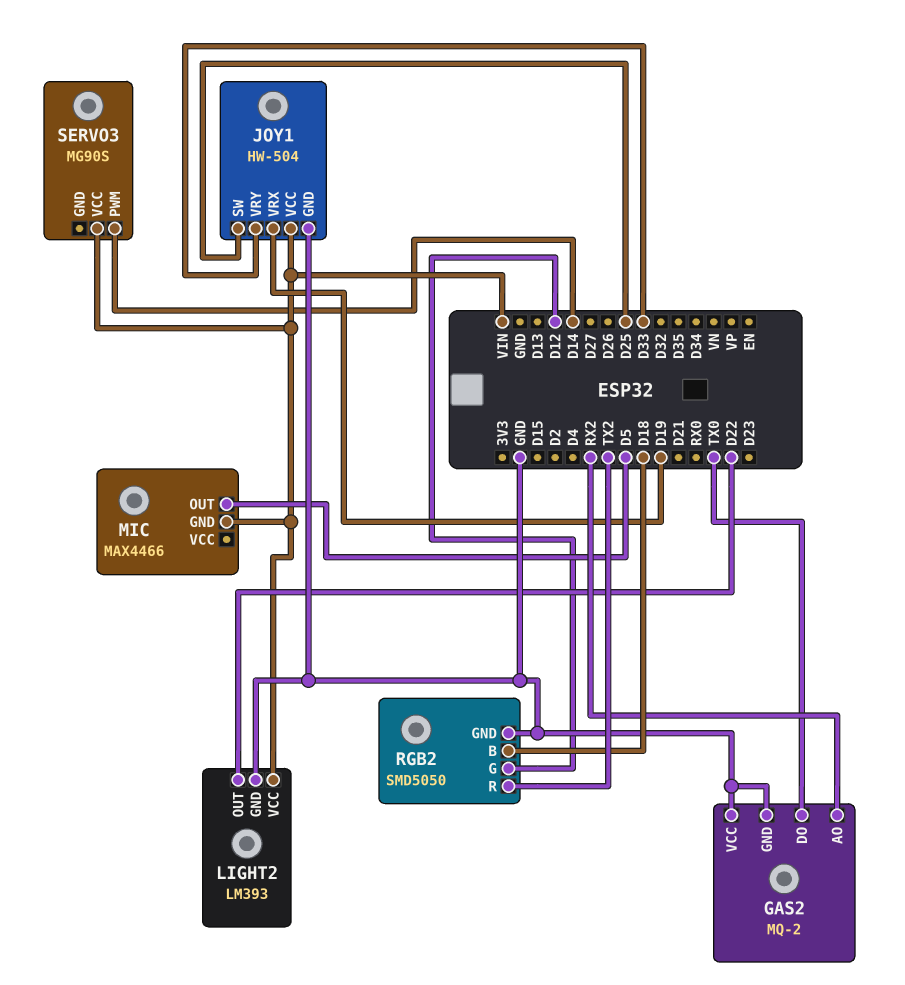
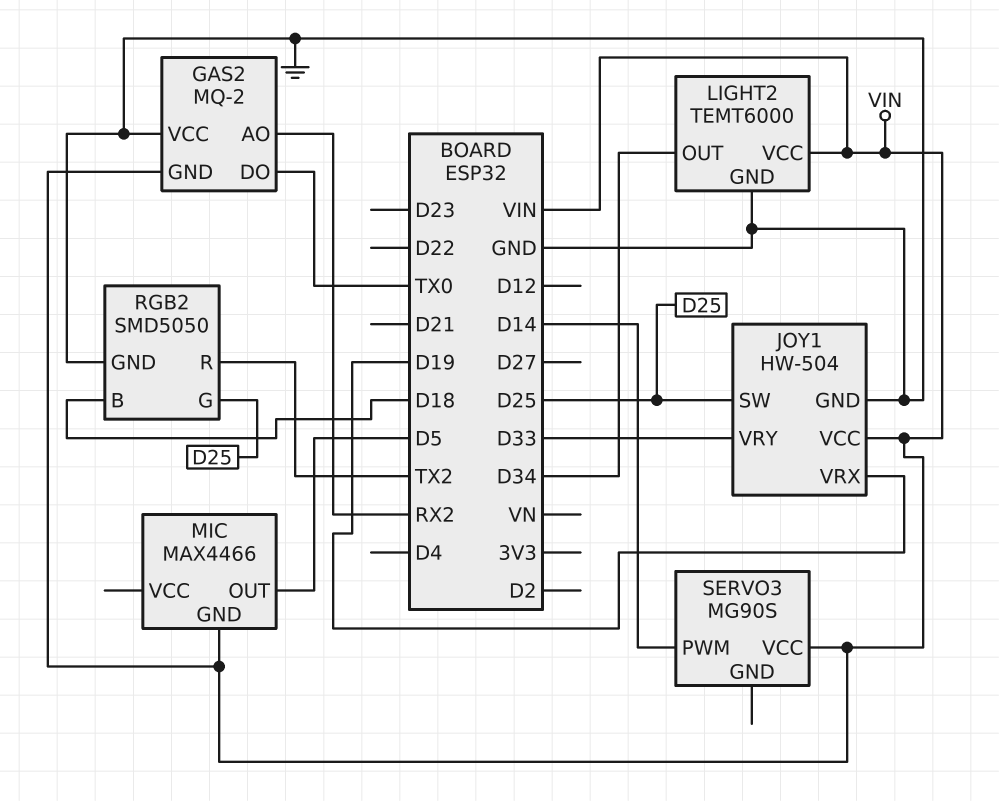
GAS2 pin GND: GND -> VIN
LIGHT2: LM393 -> TEMT6000
LIGHT2 pin OUT: D22 -> D34
RGB2 pin G: D12 -> D25

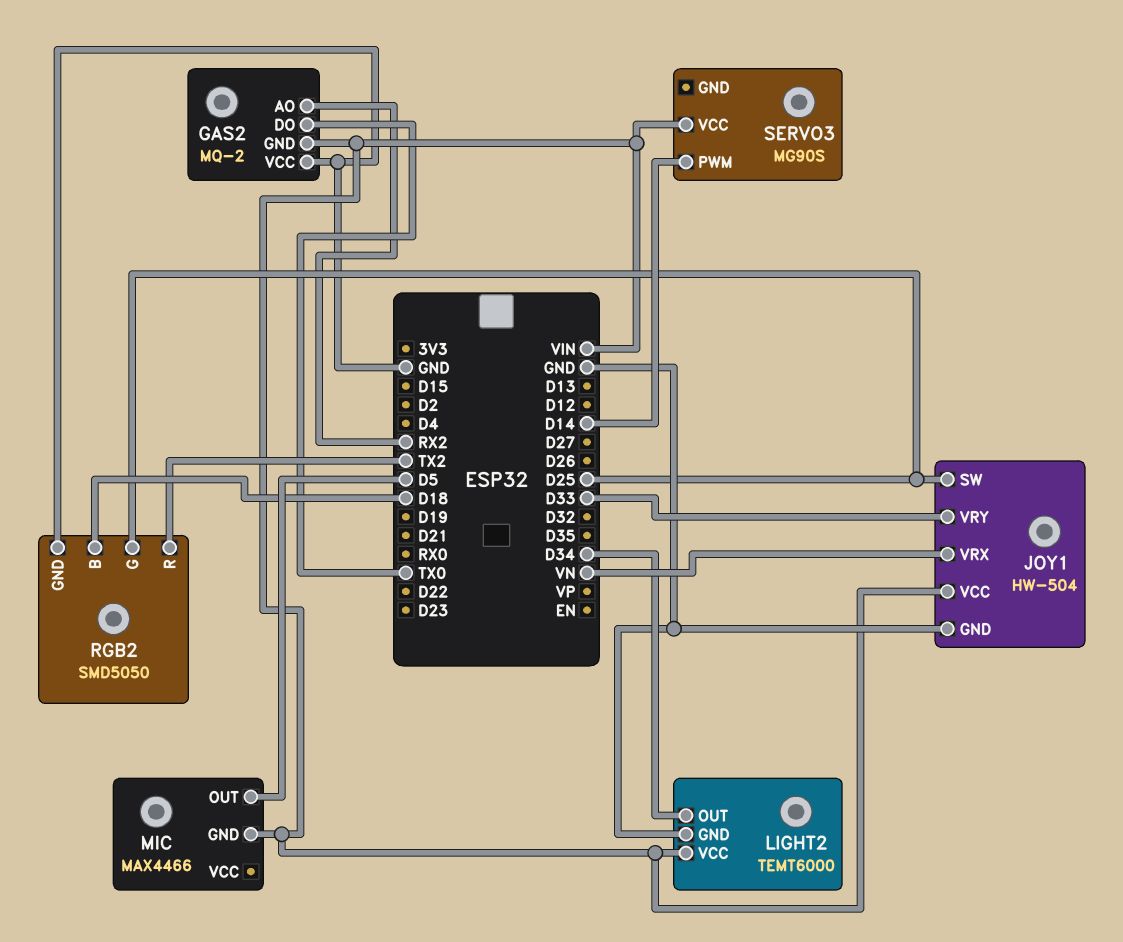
JOY1 pin VRX: D19 -> VN

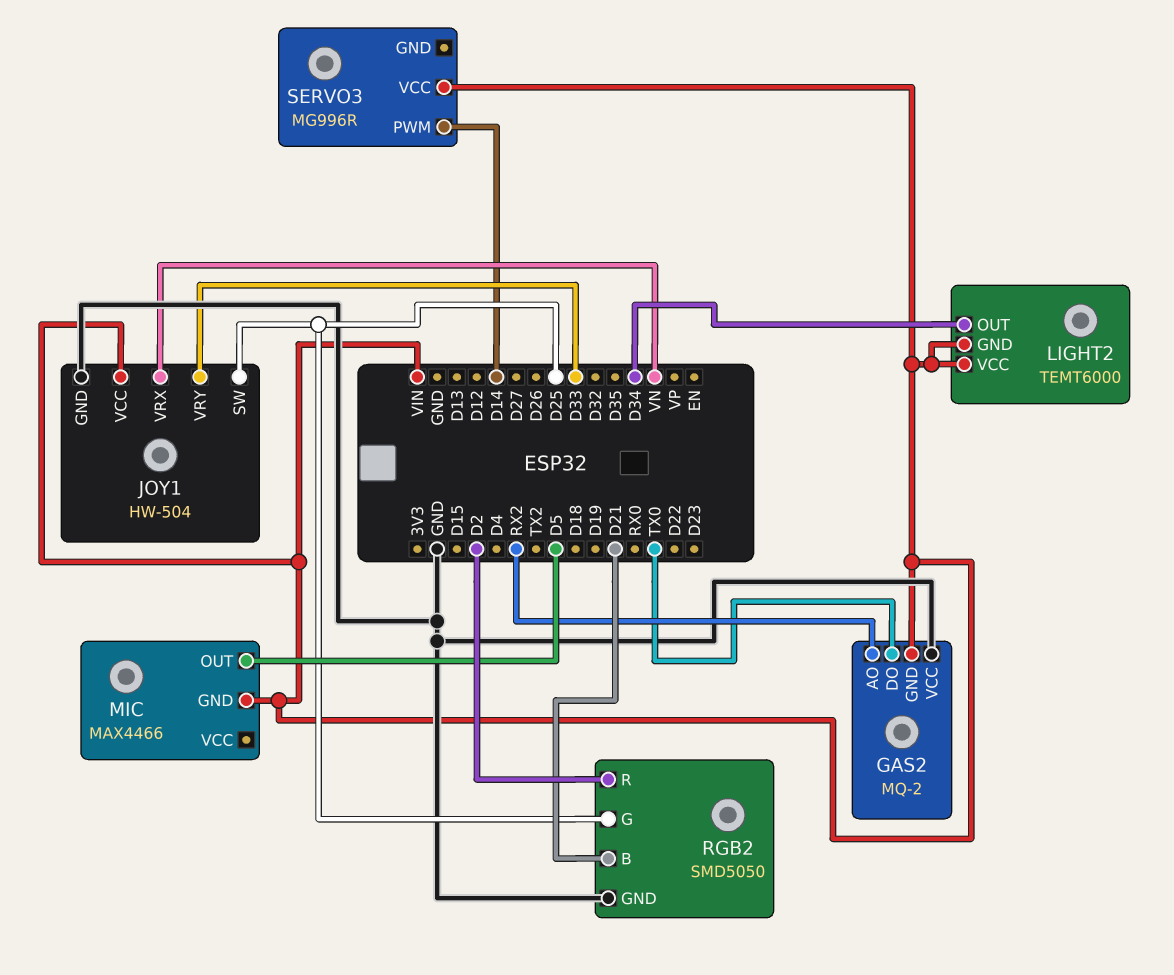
LIGHT2 pin GND: GND -> VIN
RGB2 pin B: D18 -> D21
RGB2 pin R: TX2 -> D2
SERVO3: MG90S -> MG996R

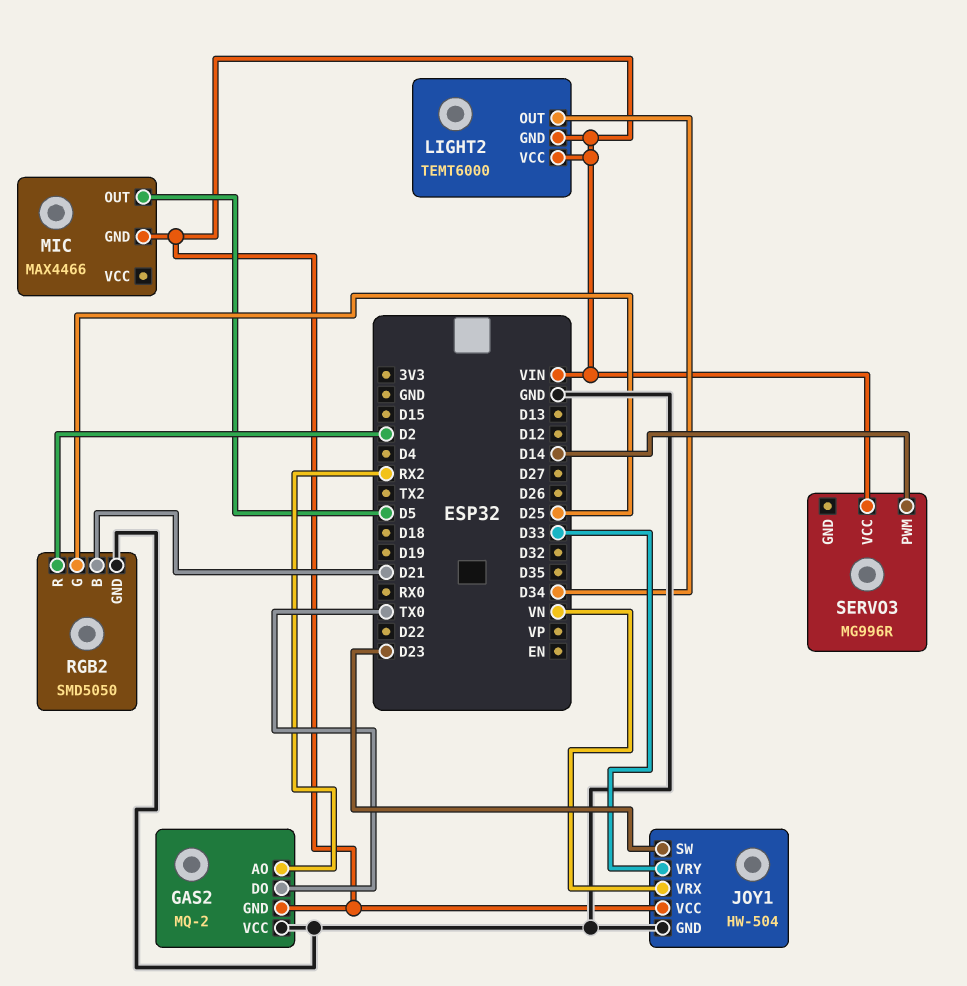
JOY1 pin SW: D25 -> D23

